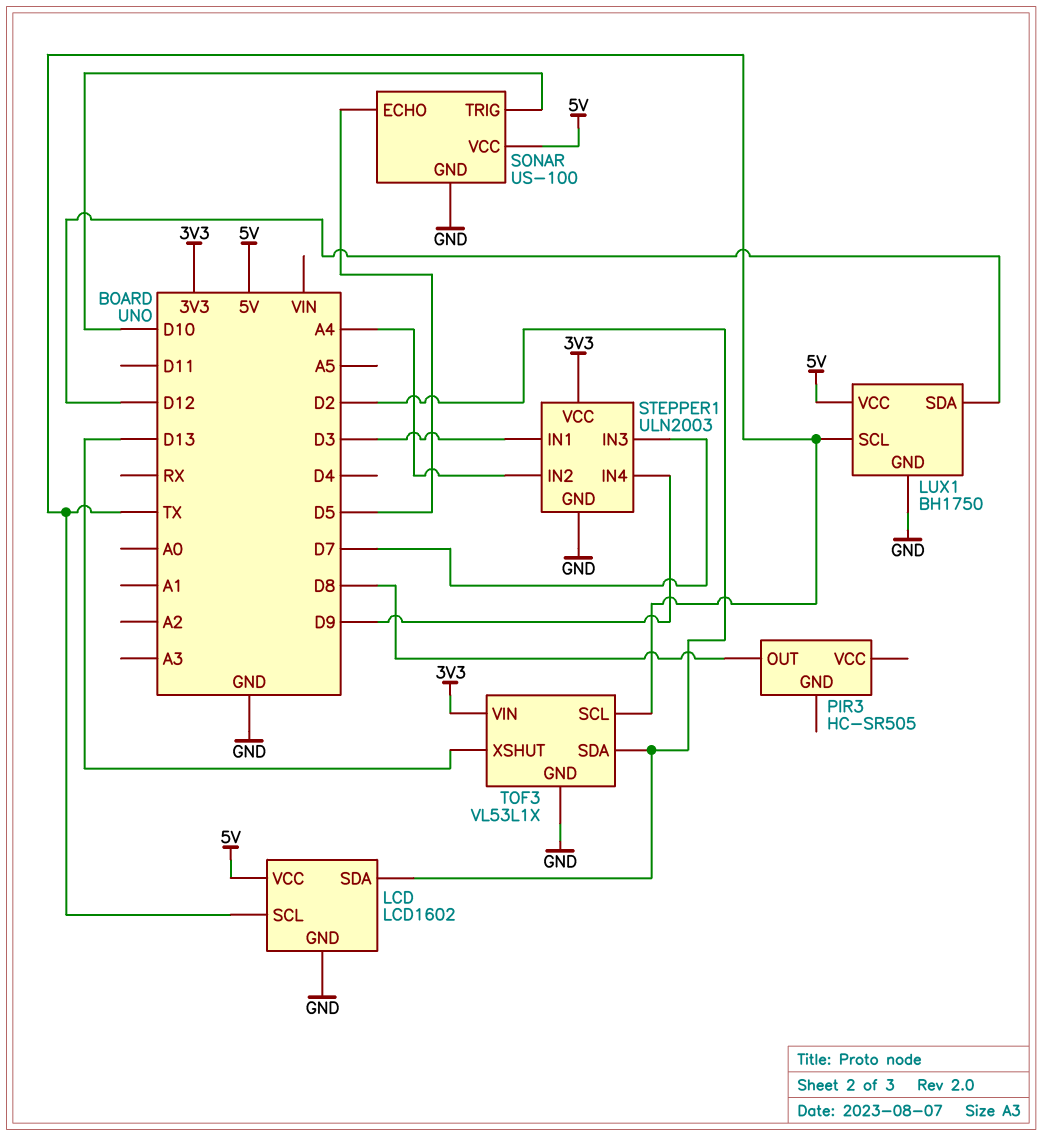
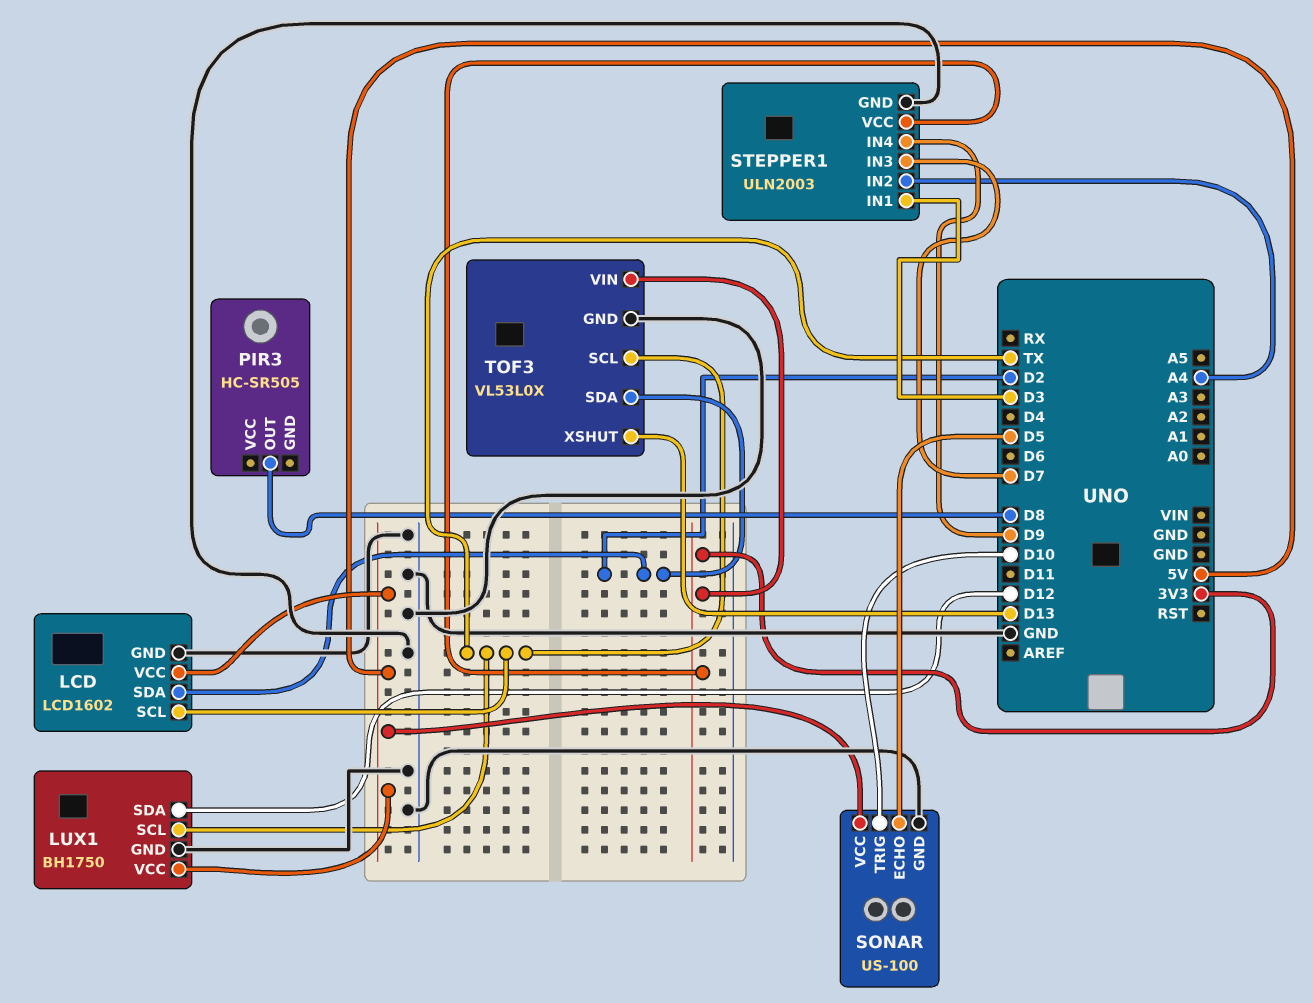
TOF3: VL53L1X -> VL53L0X

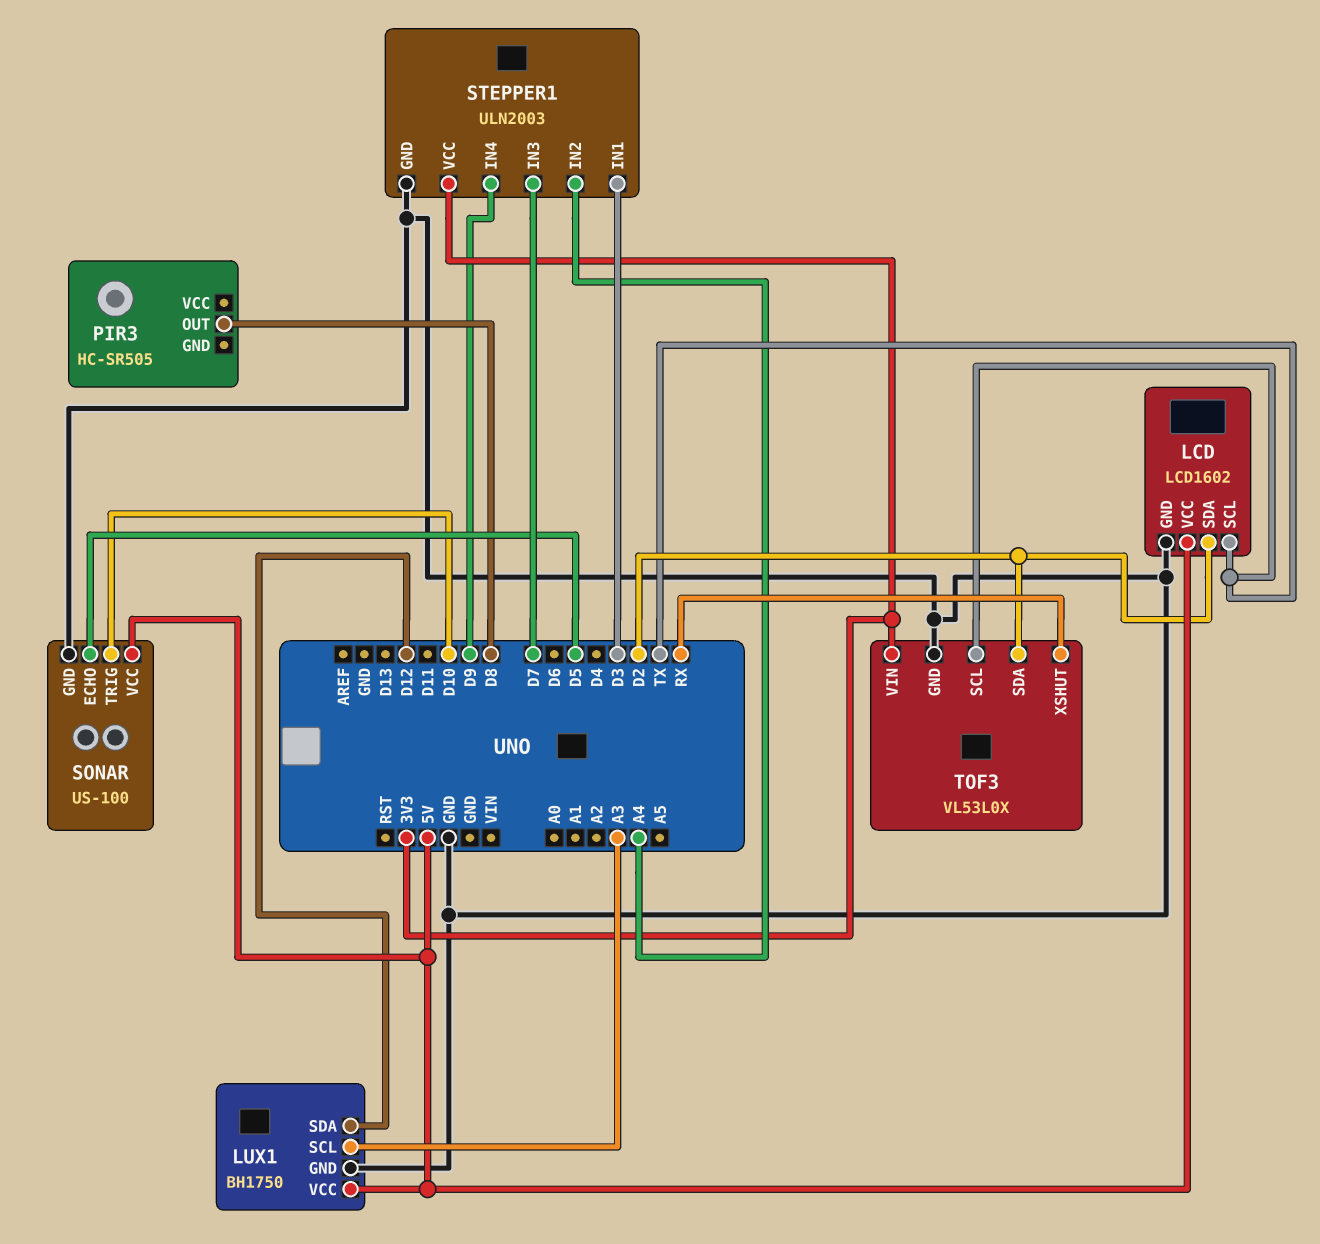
LUX1 pin SCL: TX -> A3
TOF3 pin XSHUT: D13 -> RX

